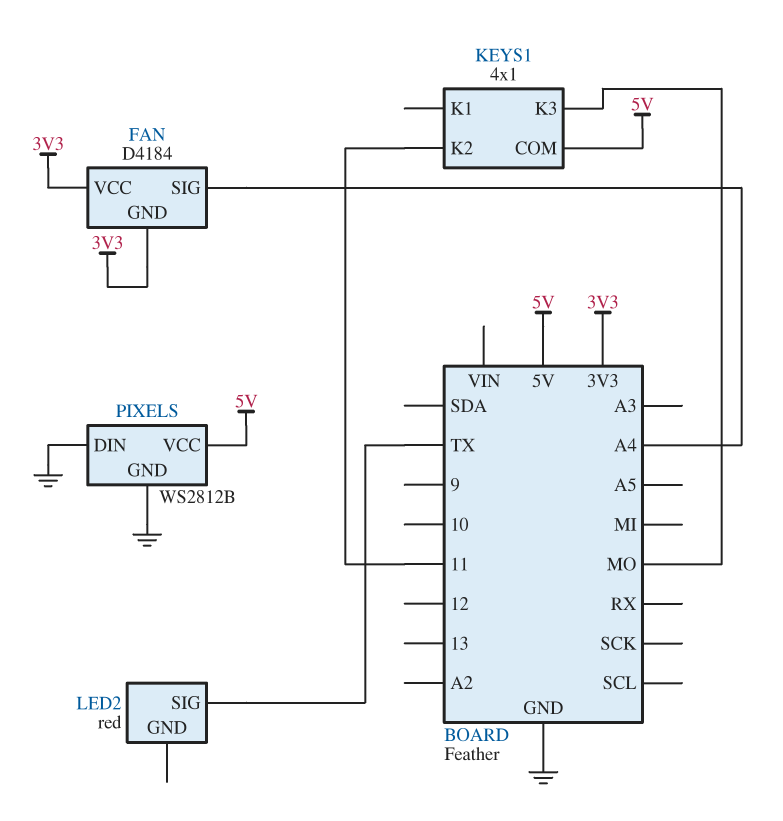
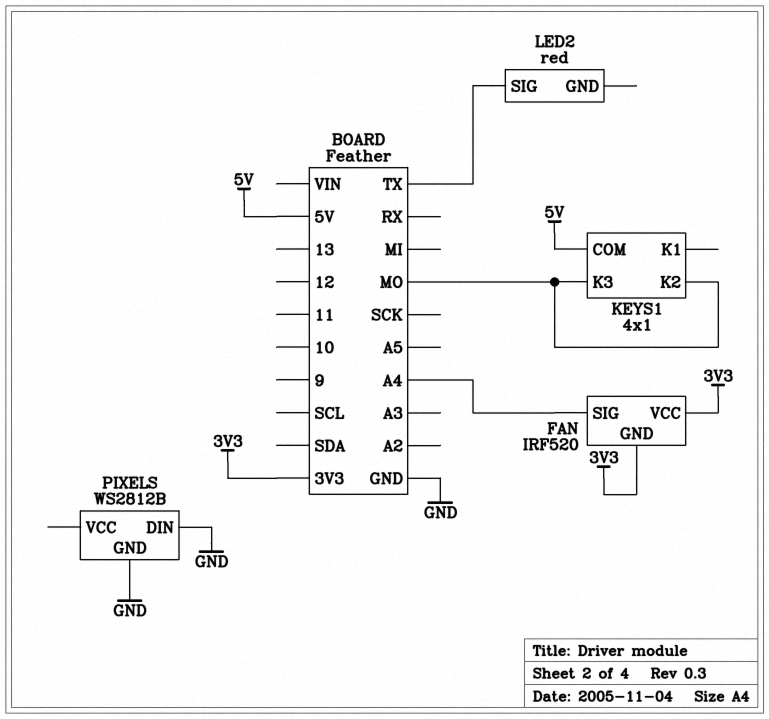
FAN: D4184 -> IRF520
KEYS1 pin K2: 11 -> MO
PIXELS pin VCC: 5V -> none

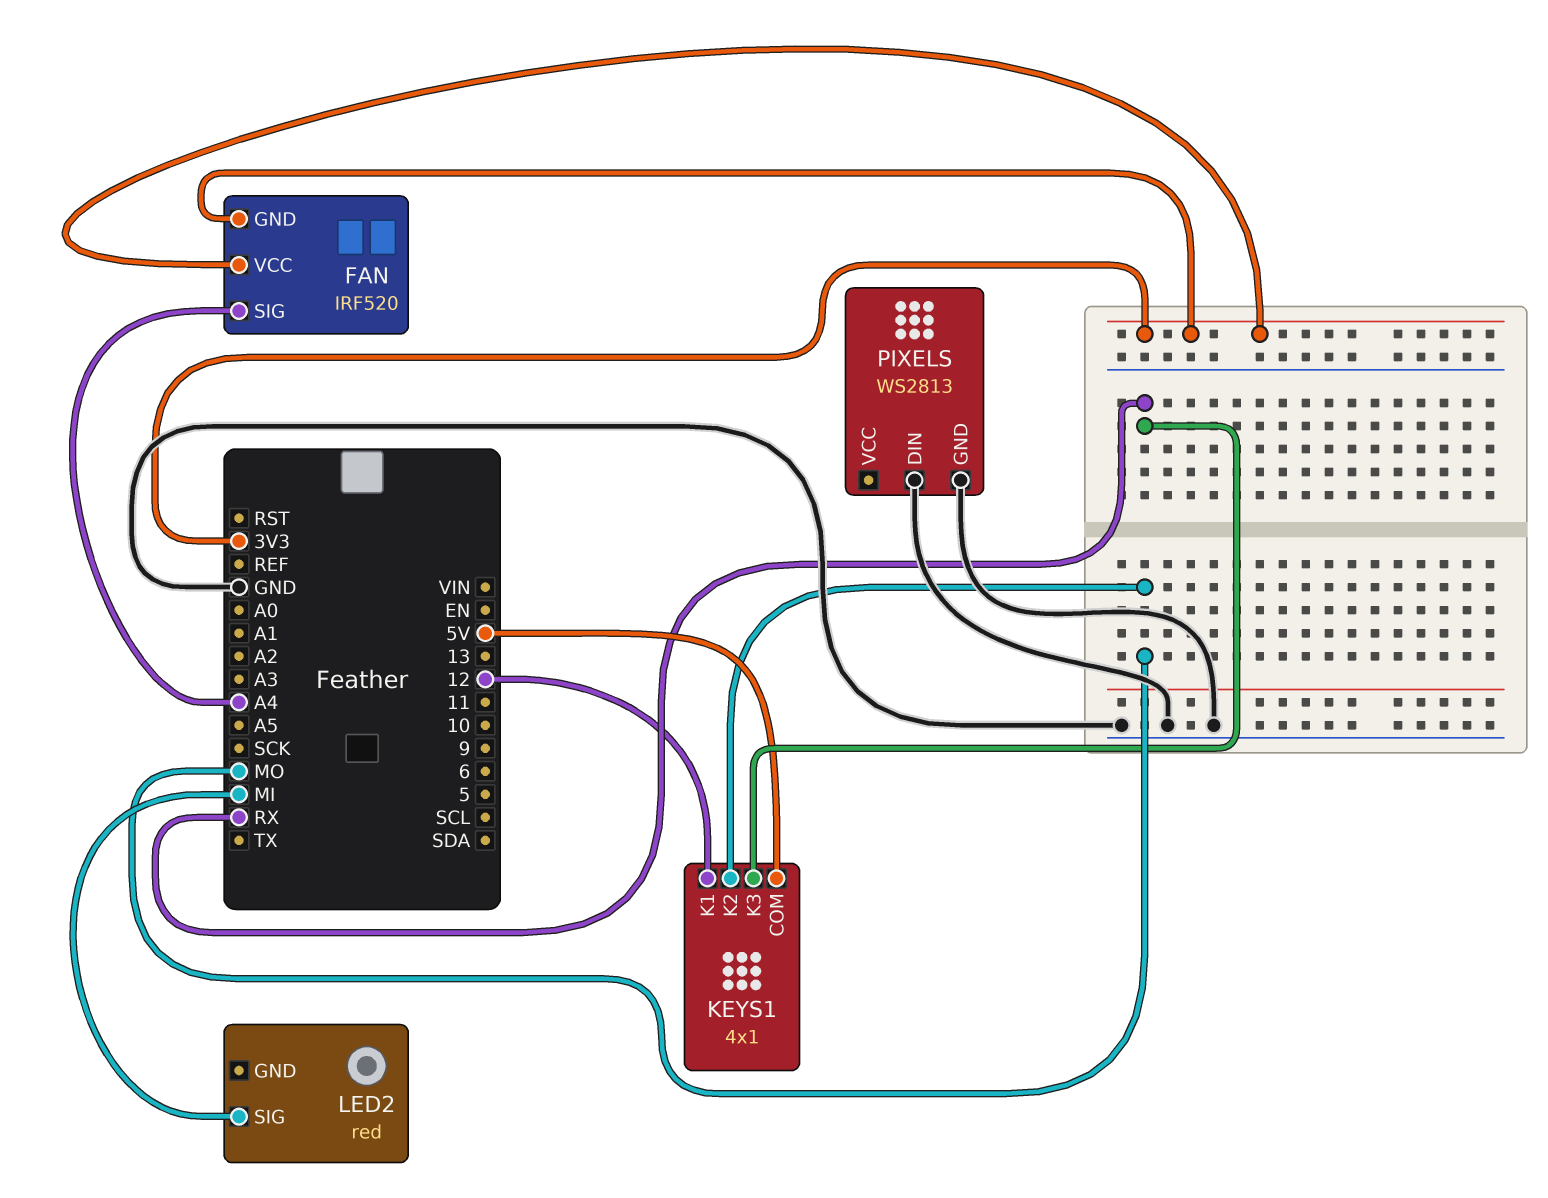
KEYS1 pin K1: none -> 12
KEYS1 pin K3: MO -> RX
LED2 pin SIG: TX -> MI
PIXELS: WS2812B -> WS2813

